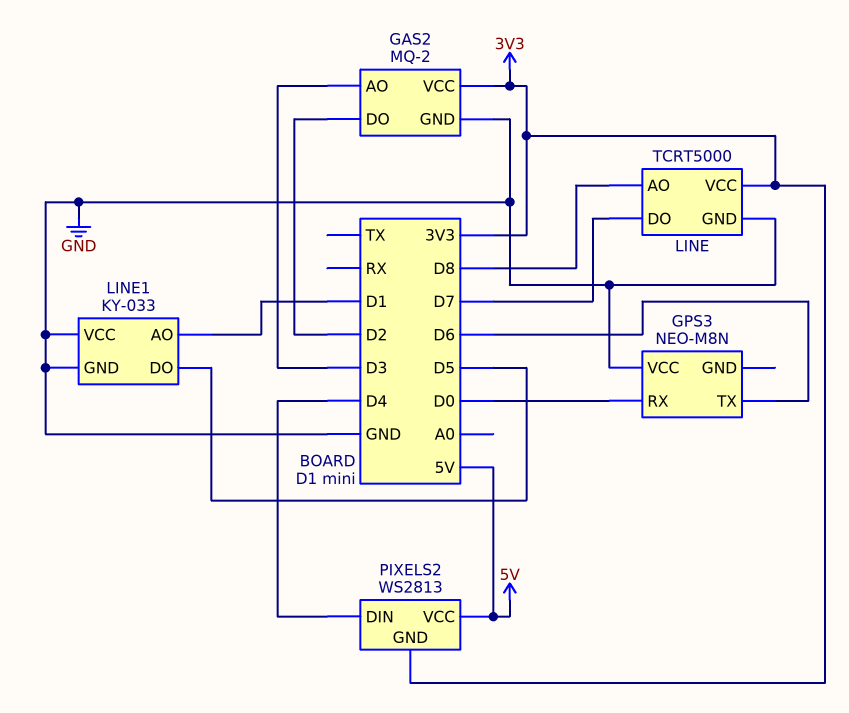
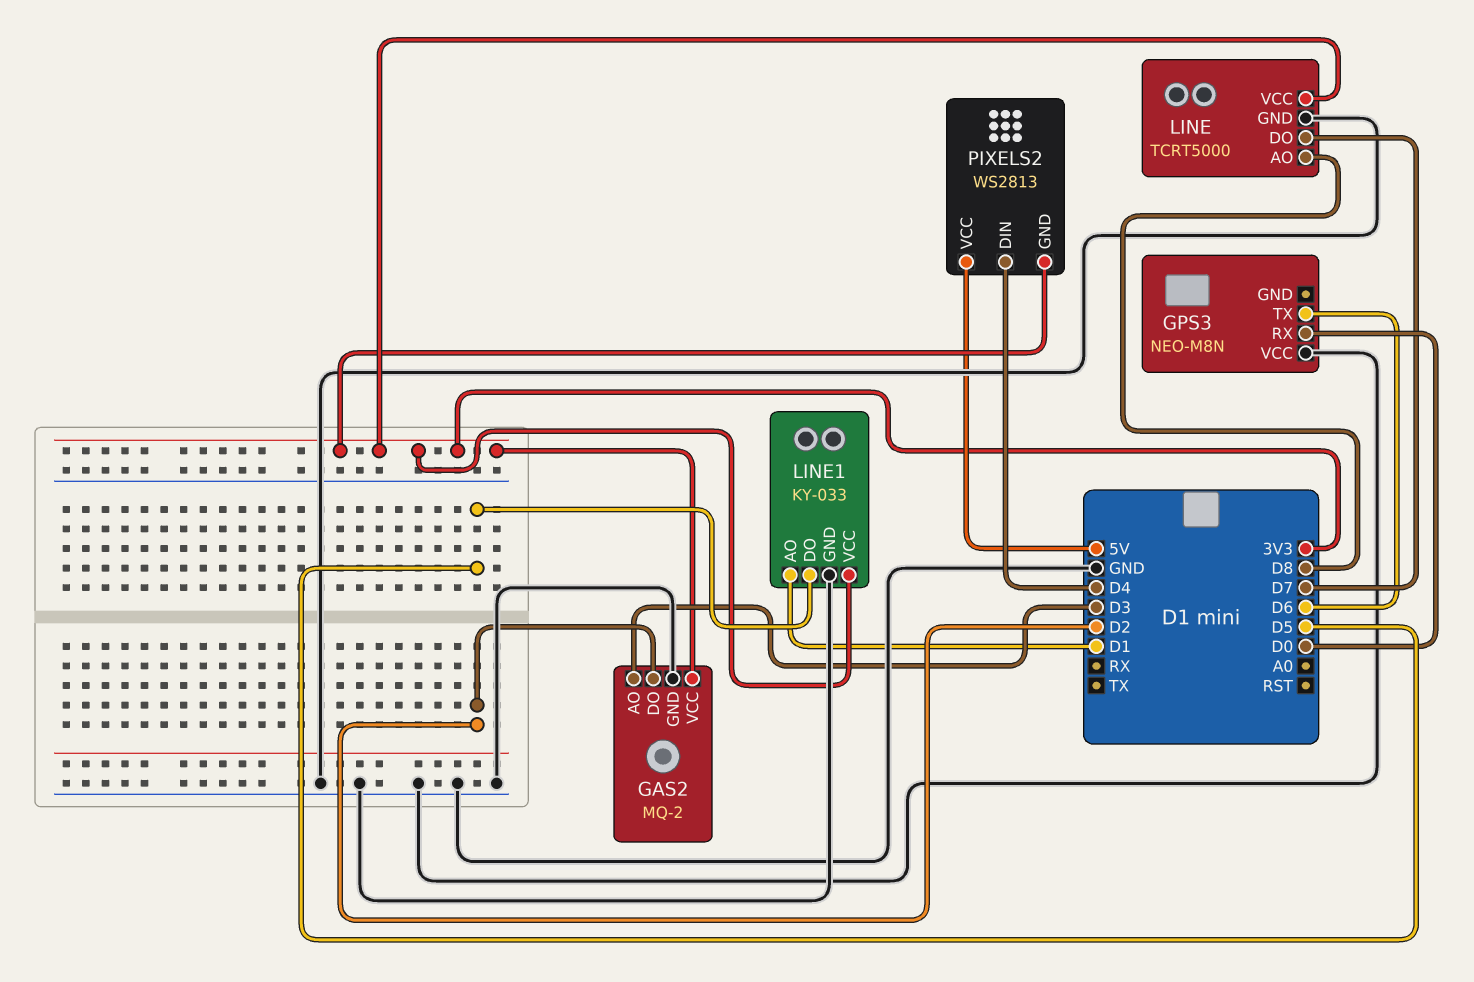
LINE1 pin VCC: GND -> 3V3

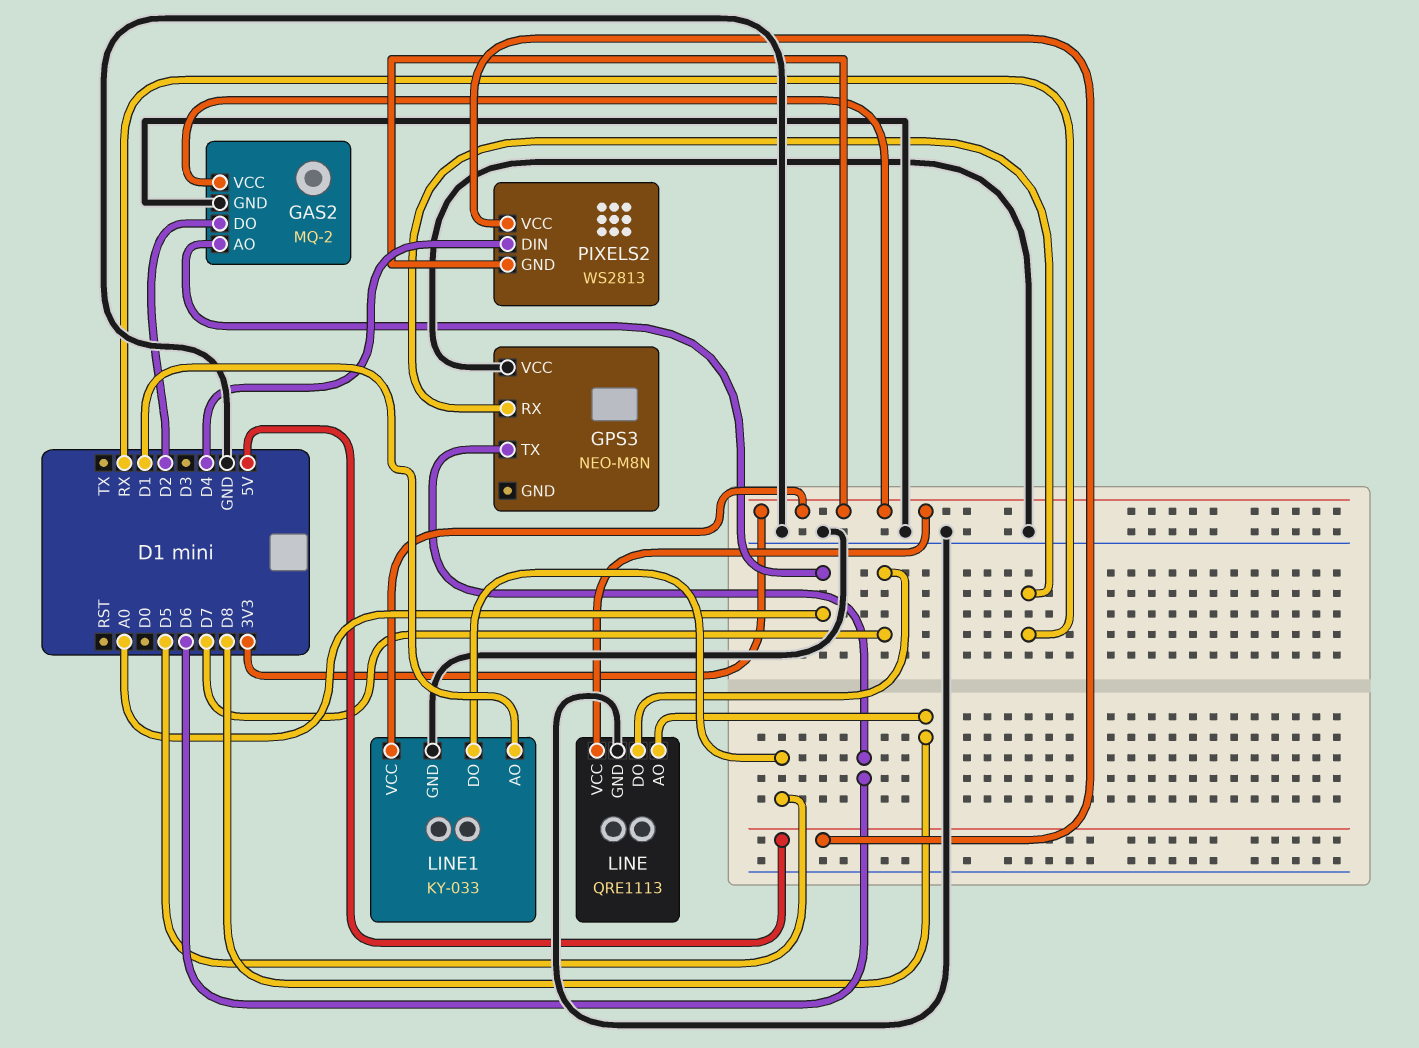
GAS2 pin AO: D3 -> A0
GPS3 pin RX: D0 -> RX
LINE: TCRT5000 -> QRE1113

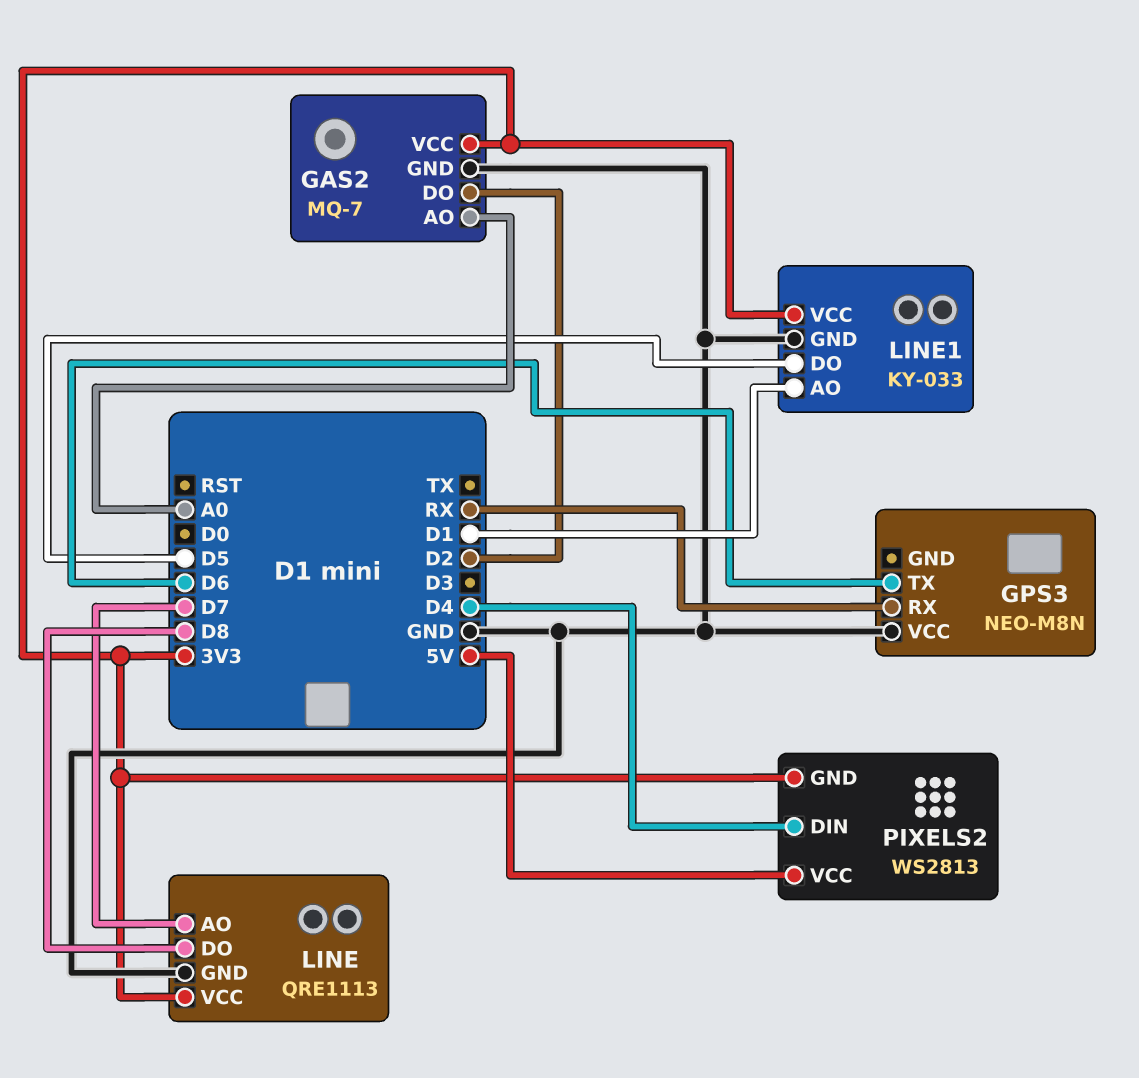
GAS2: MQ-2 -> MQ-7
LINE pin AO: D8 -> D7
LINE pin DO: D7 -> D8

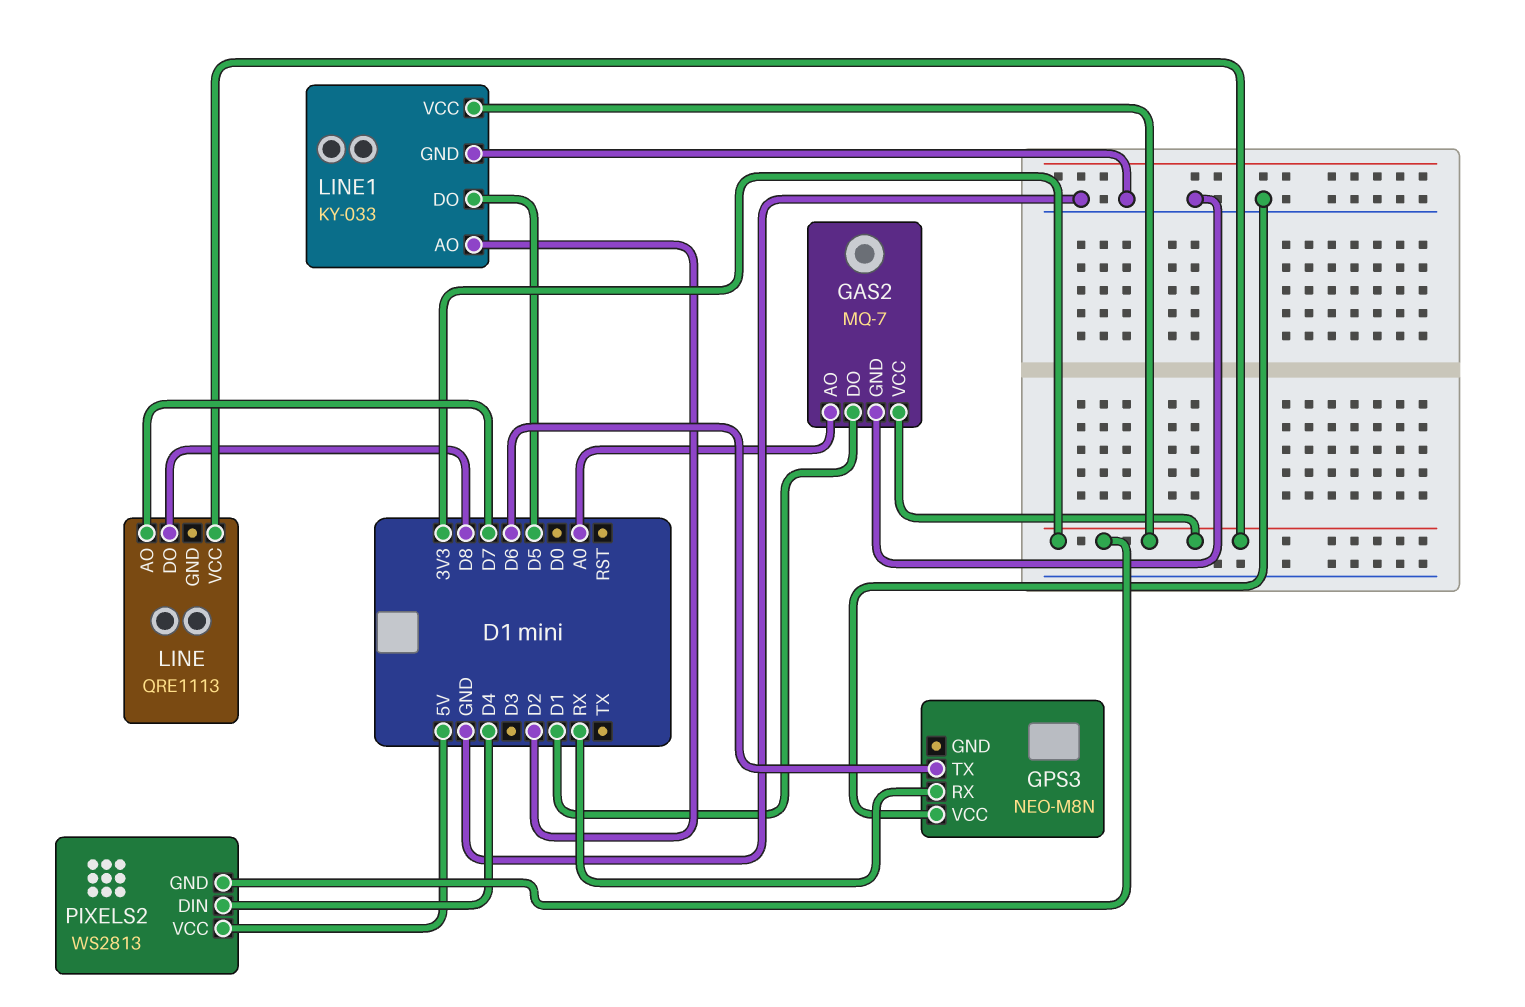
GAS2 pin DO: D2 -> D1
LINE pin GND: GND -> none
LINE1 pin AO: D1 -> D2

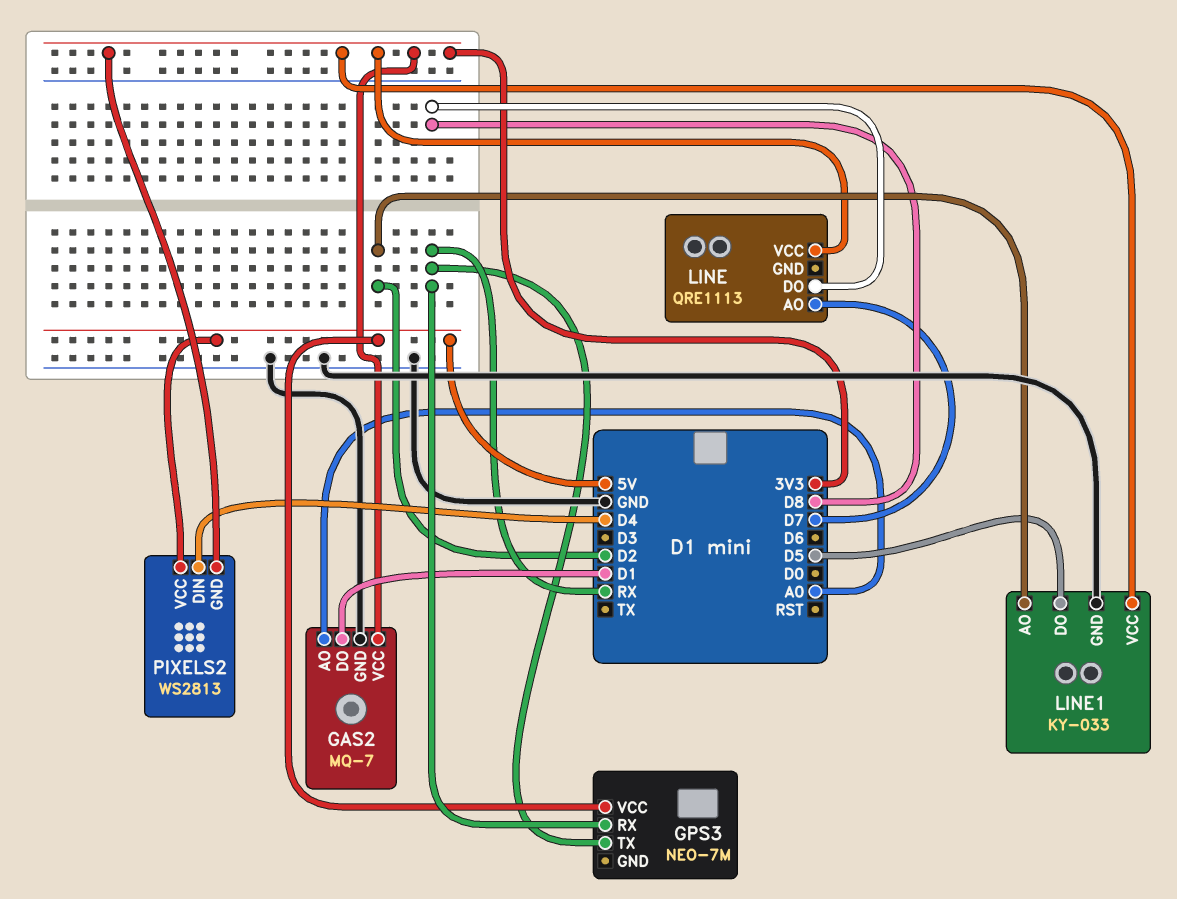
GPS3: NEO-M8N -> NEO-7M
GPS3 pin TX: D6 -> RX
GPS3 pin VCC: GND -> 5V

